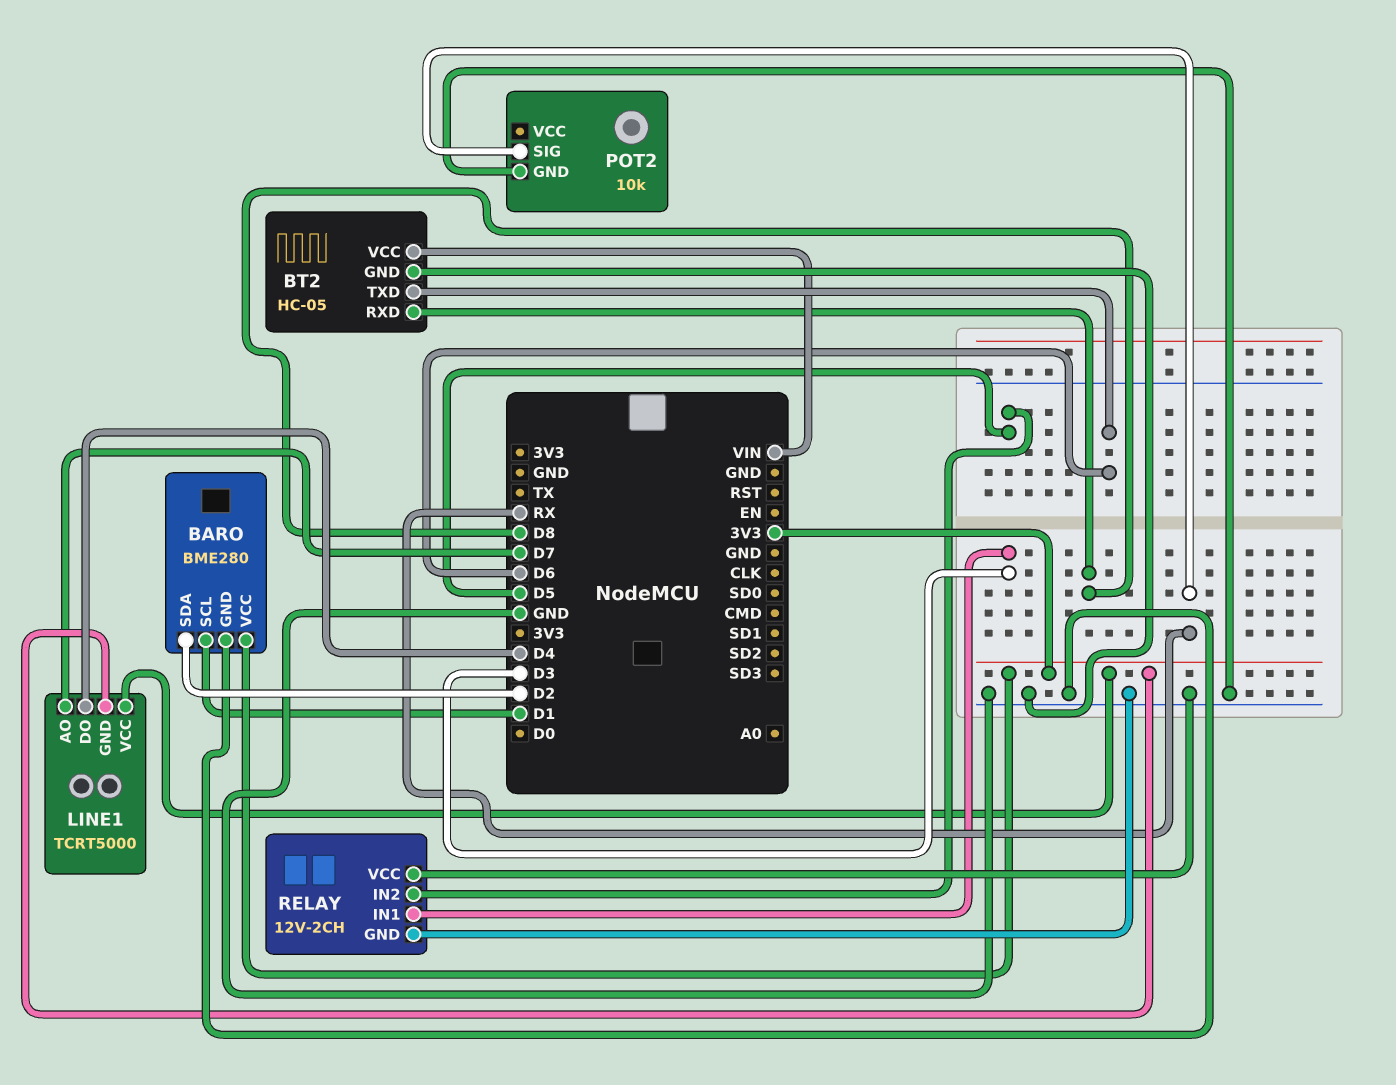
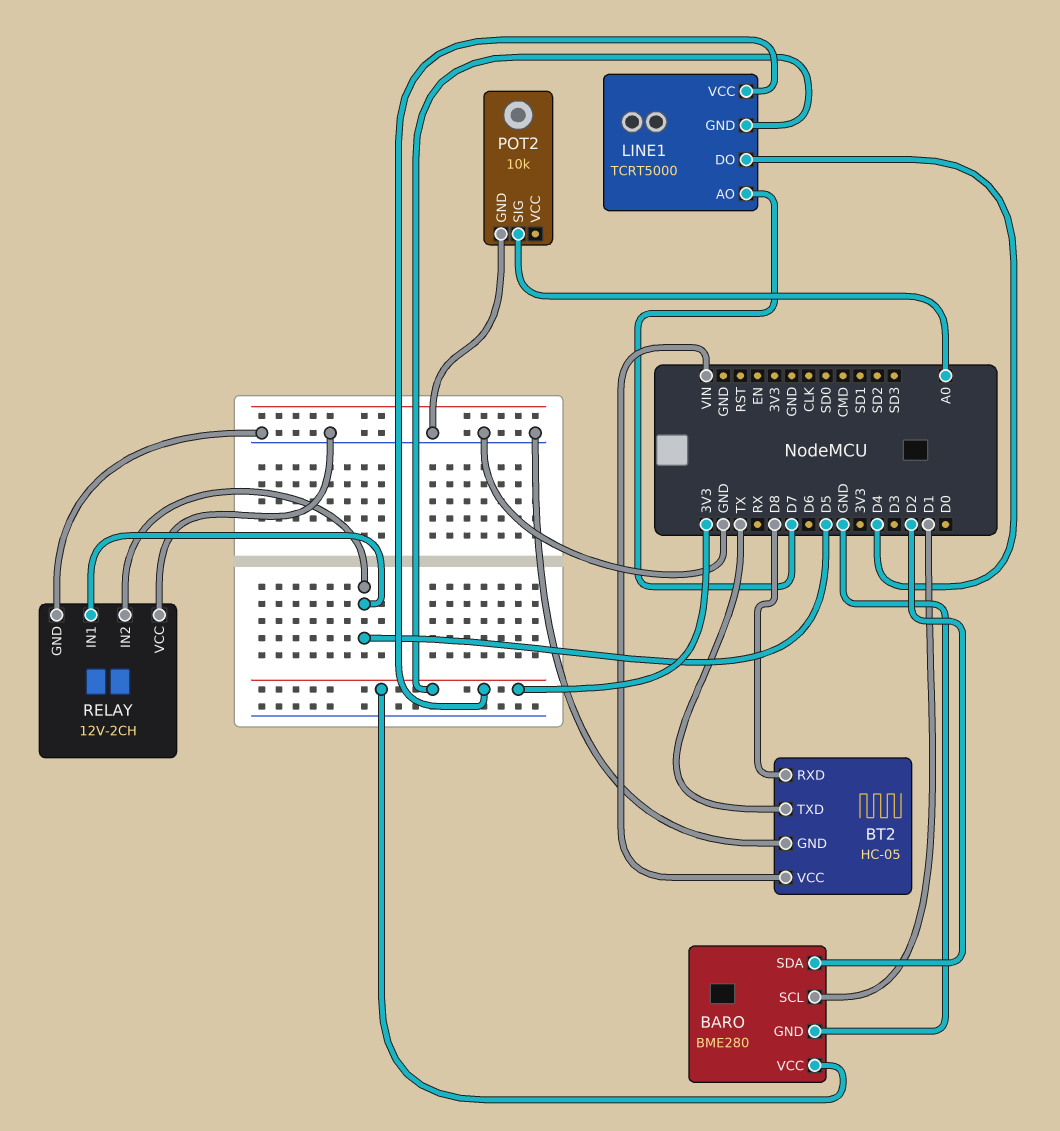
BT2 pin TXD: D6 -> TX
POT2 pin SIG: RX -> A0
RELAY pin IN1: D3 -> D5

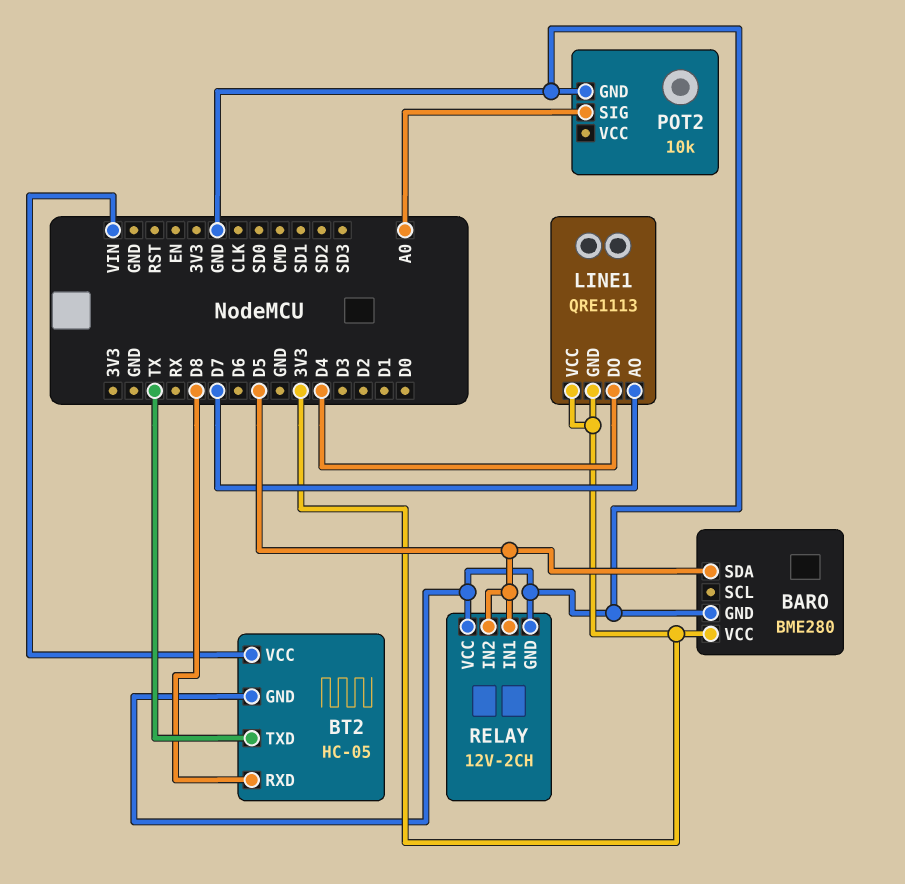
BARO pin SCL: D1 -> none
BARO pin SDA: D2 -> D5
LINE1: TCRT5000 -> QRE1113

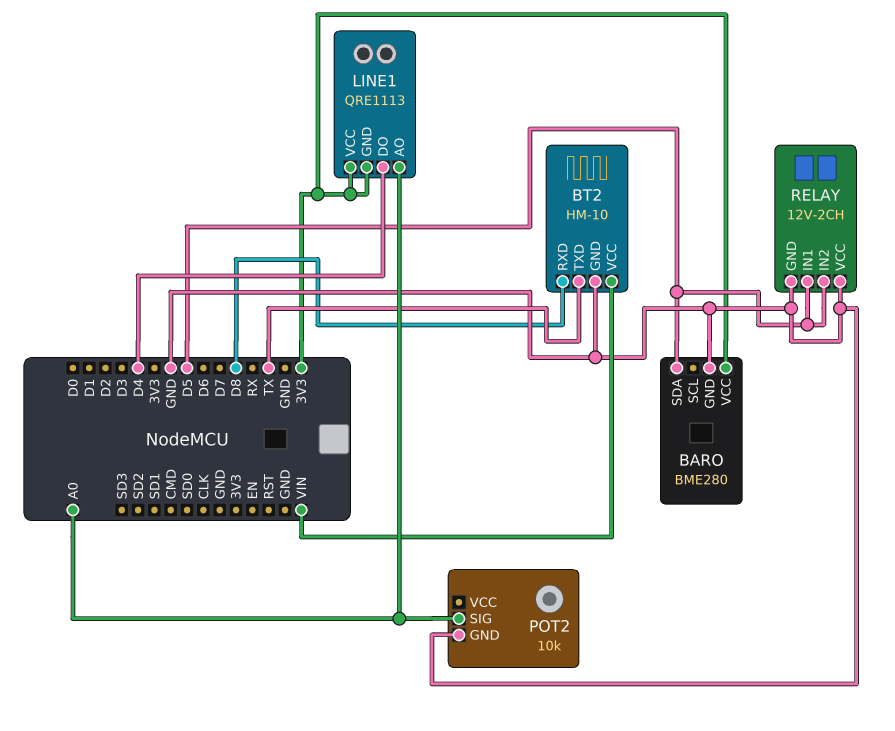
BT2: HC-05 -> HM-10
LINE1 pin AO: D7 -> A0

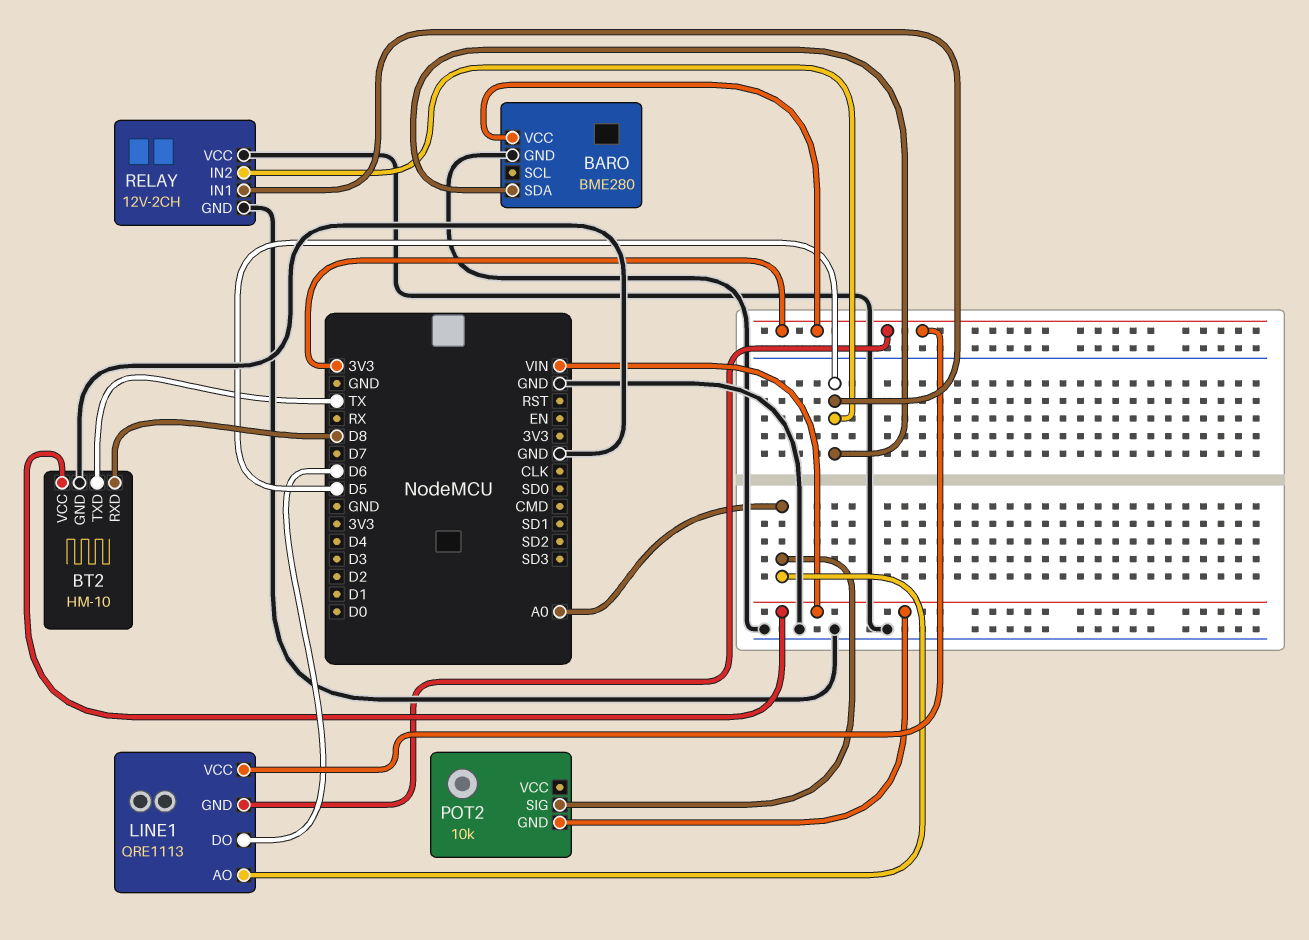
LINE1 pin DO: D4 -> D6
POT2 pin GND: GND -> VIN

